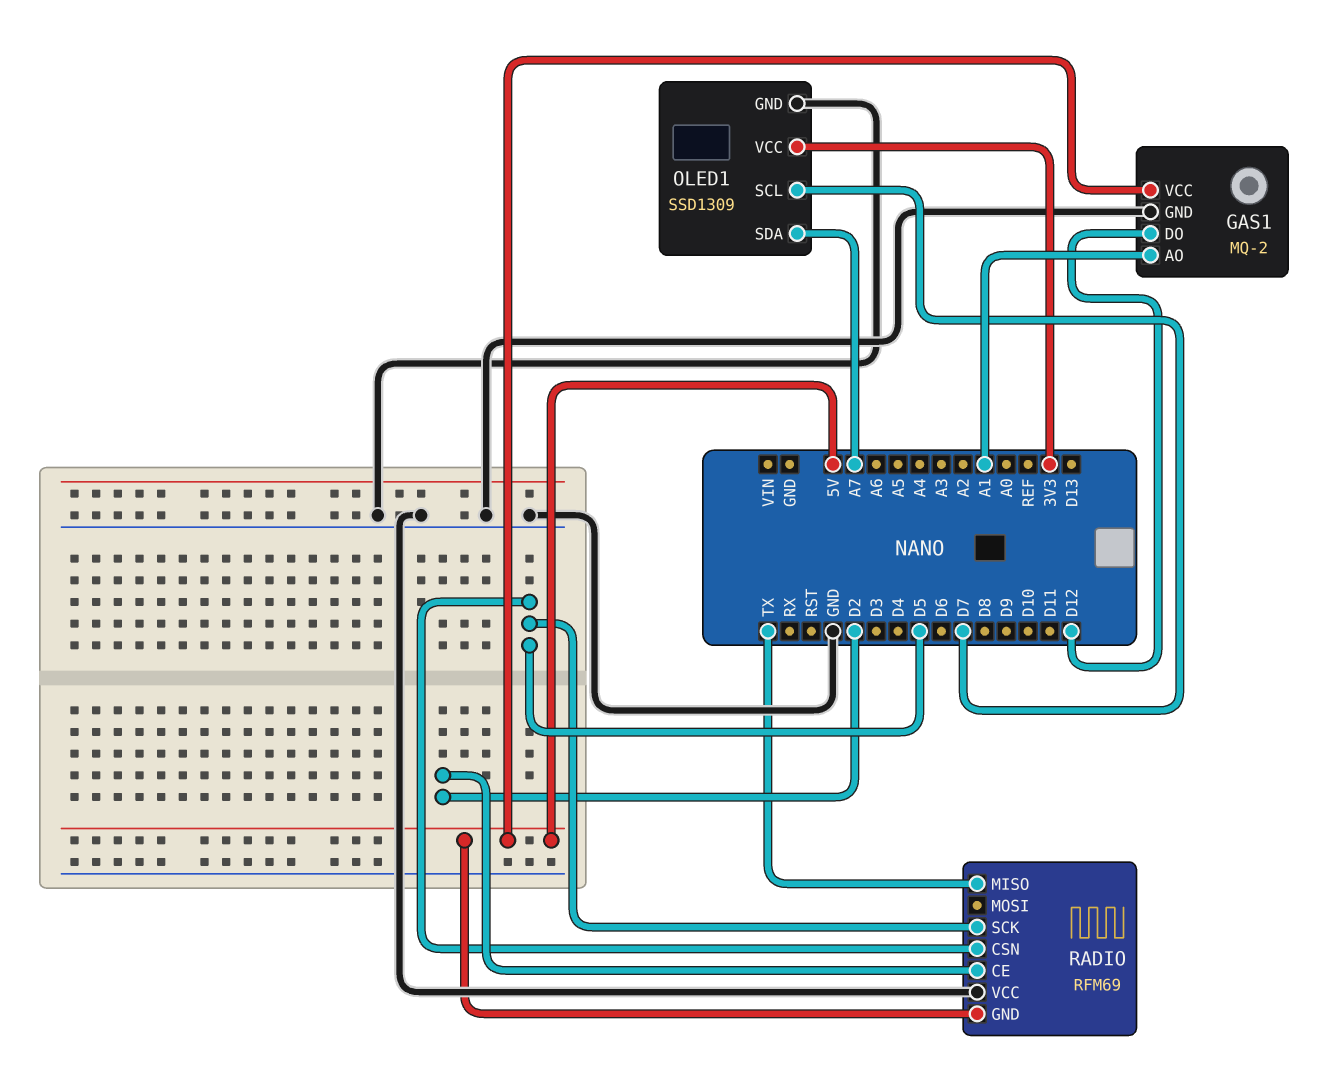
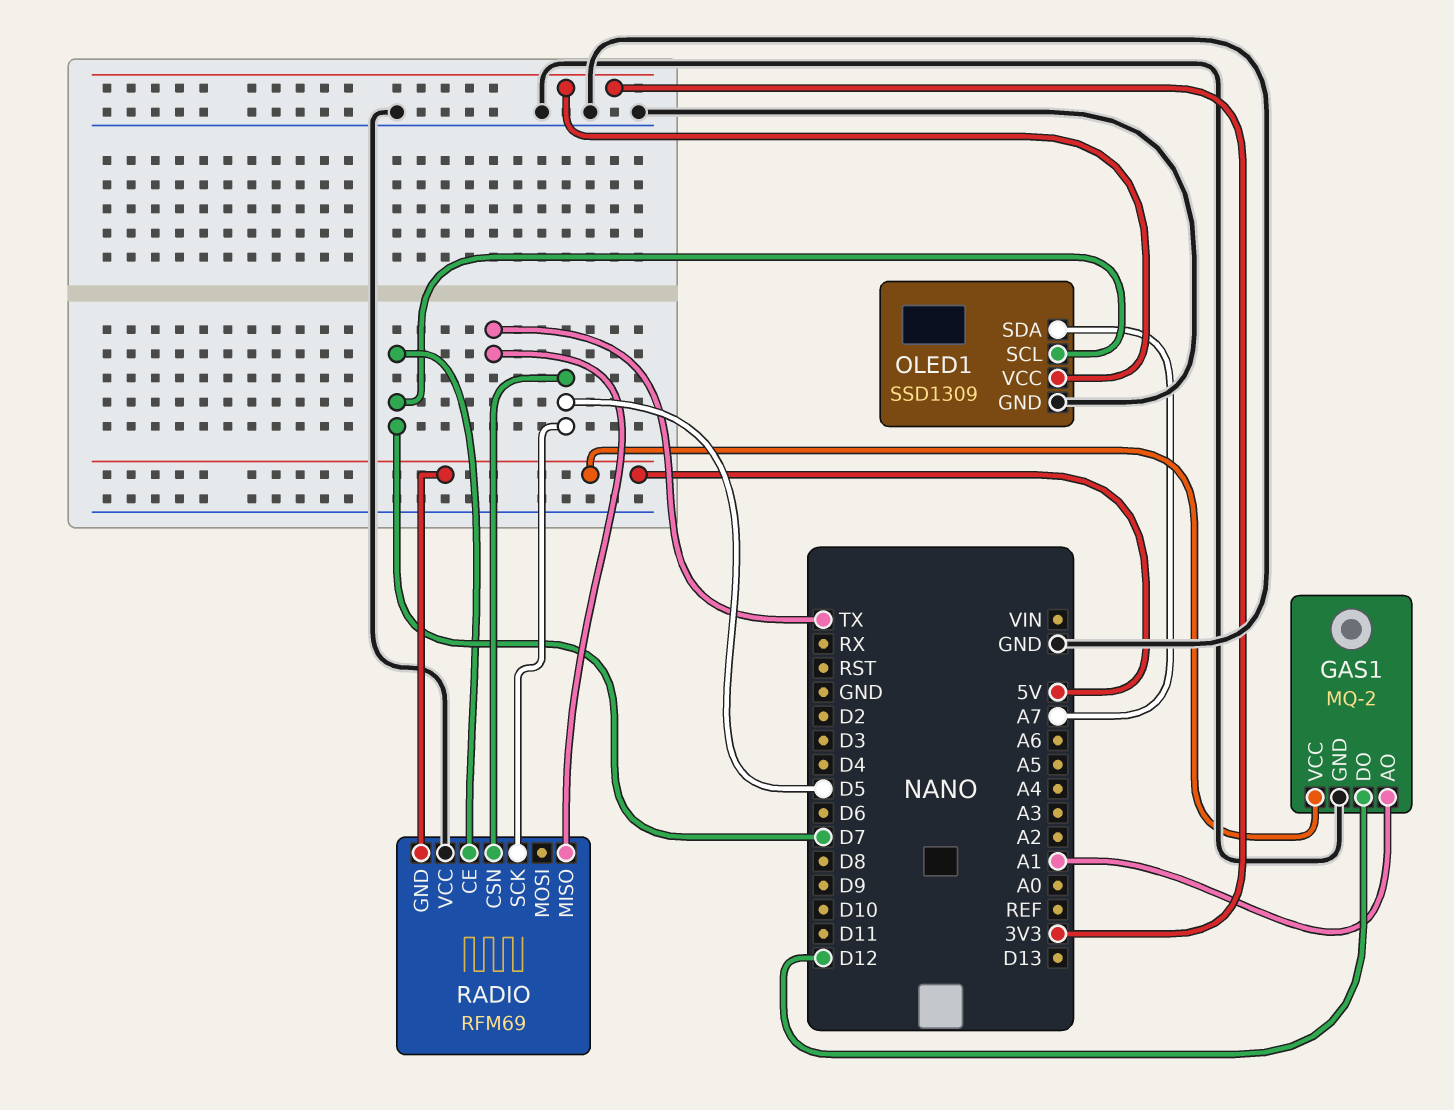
RADIO pin CE: D2 -> D7

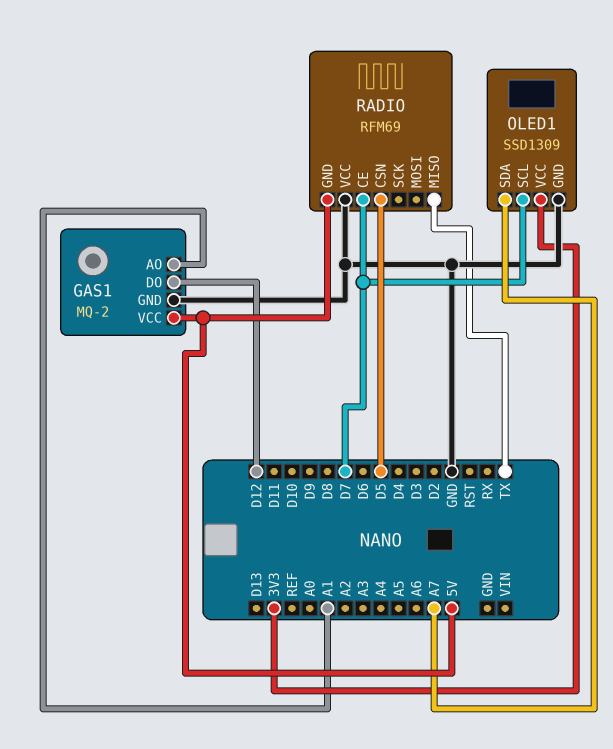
RADIO pin SCK: D5 -> none

